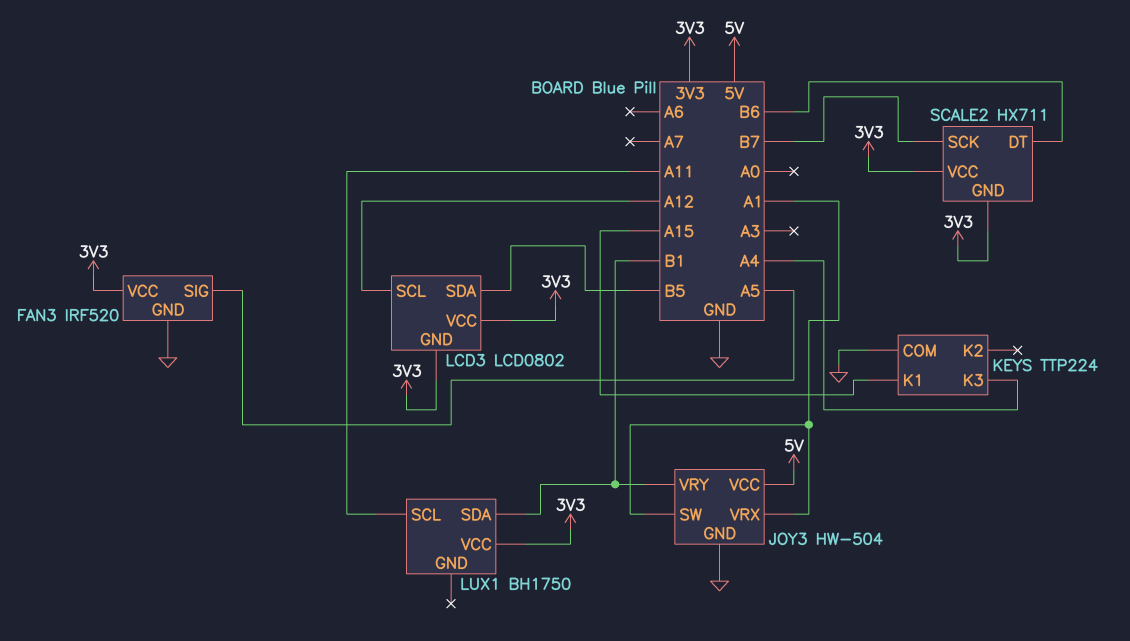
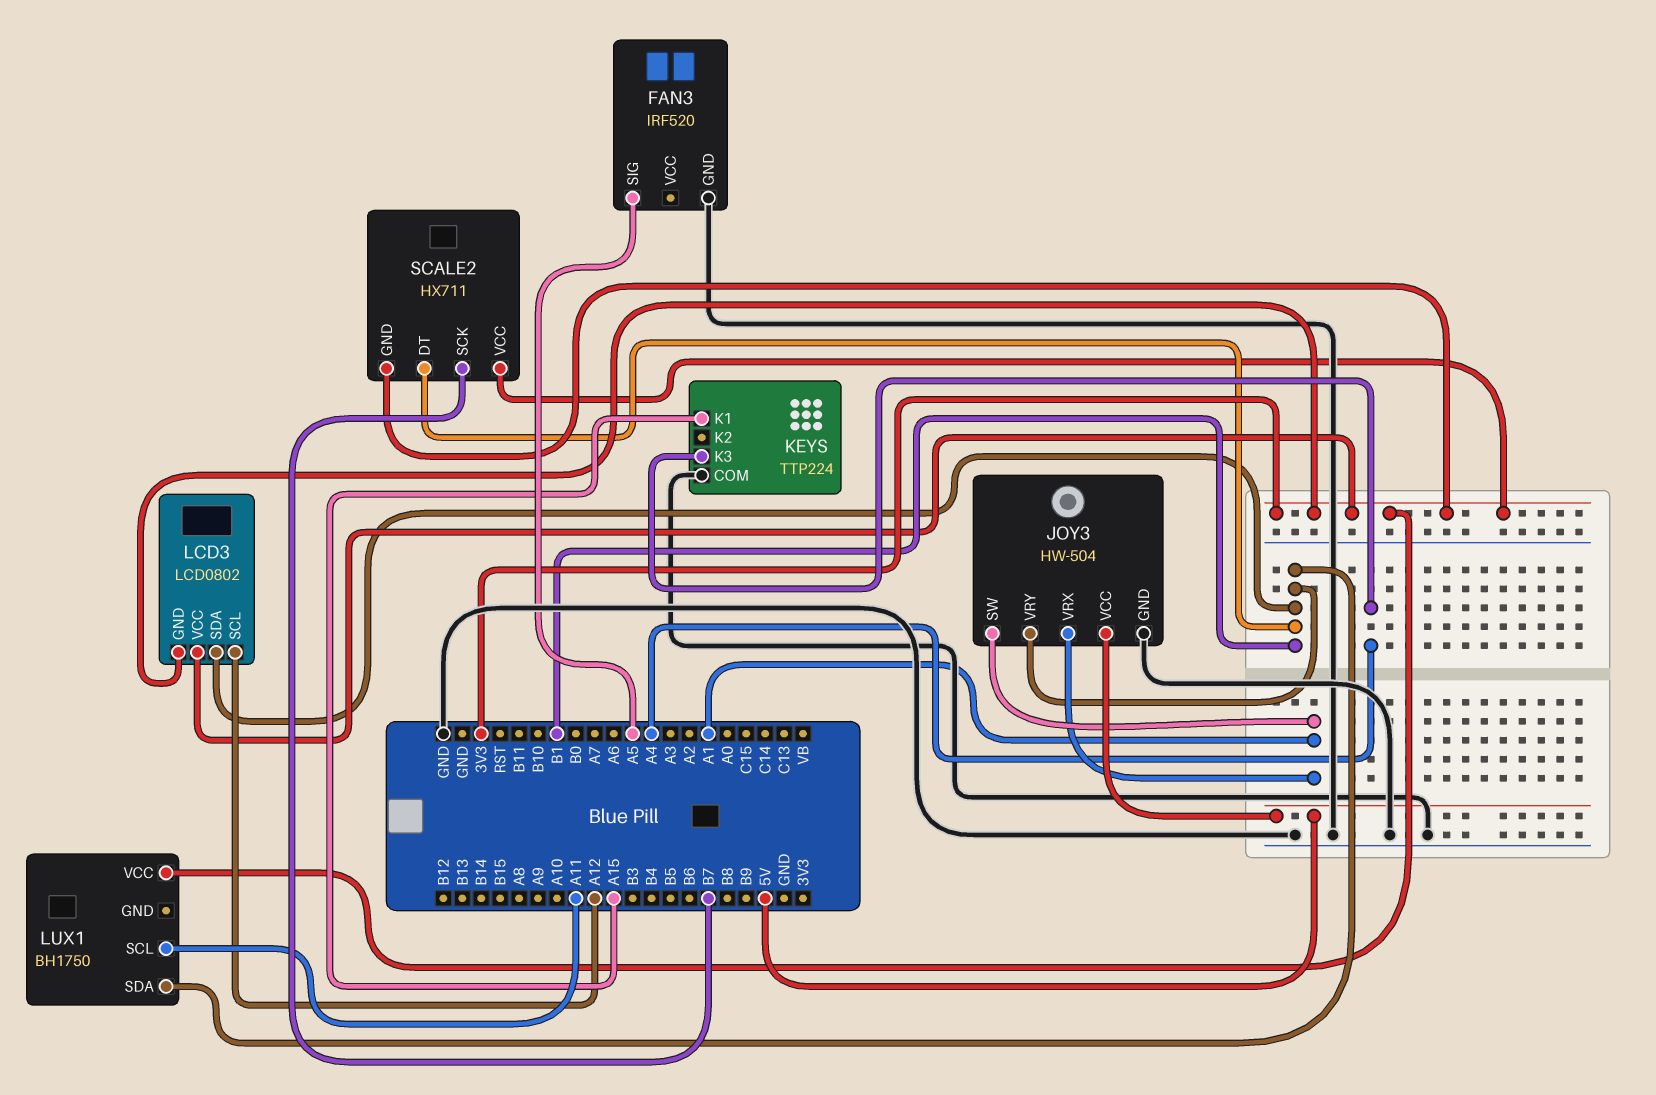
FAN3 pin VCC: 3V3 -> none
LCD3 pin SDA: B5 -> B1
SCALE2 pin DT: B6 -> B1

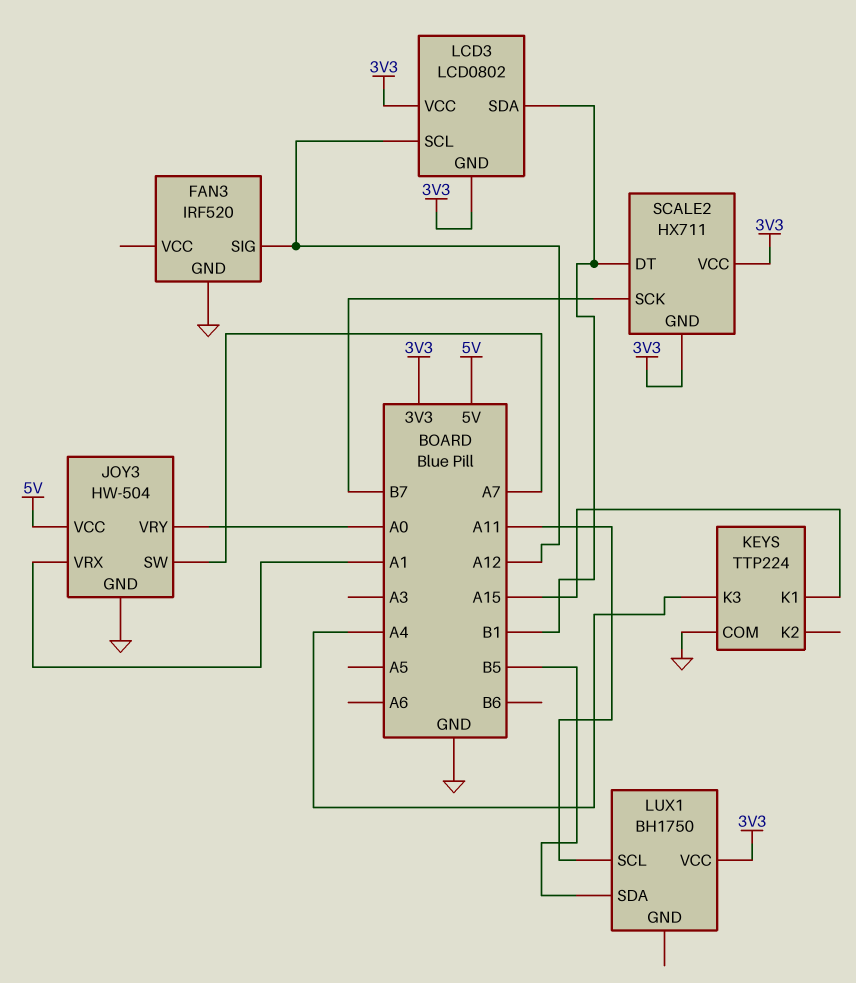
FAN3 pin SIG: A5 -> A12
JOY3 pin SW: A1 -> A7
JOY3 pin VRY: B1 -> A0
LUX1 pin SDA: B1 -> B5

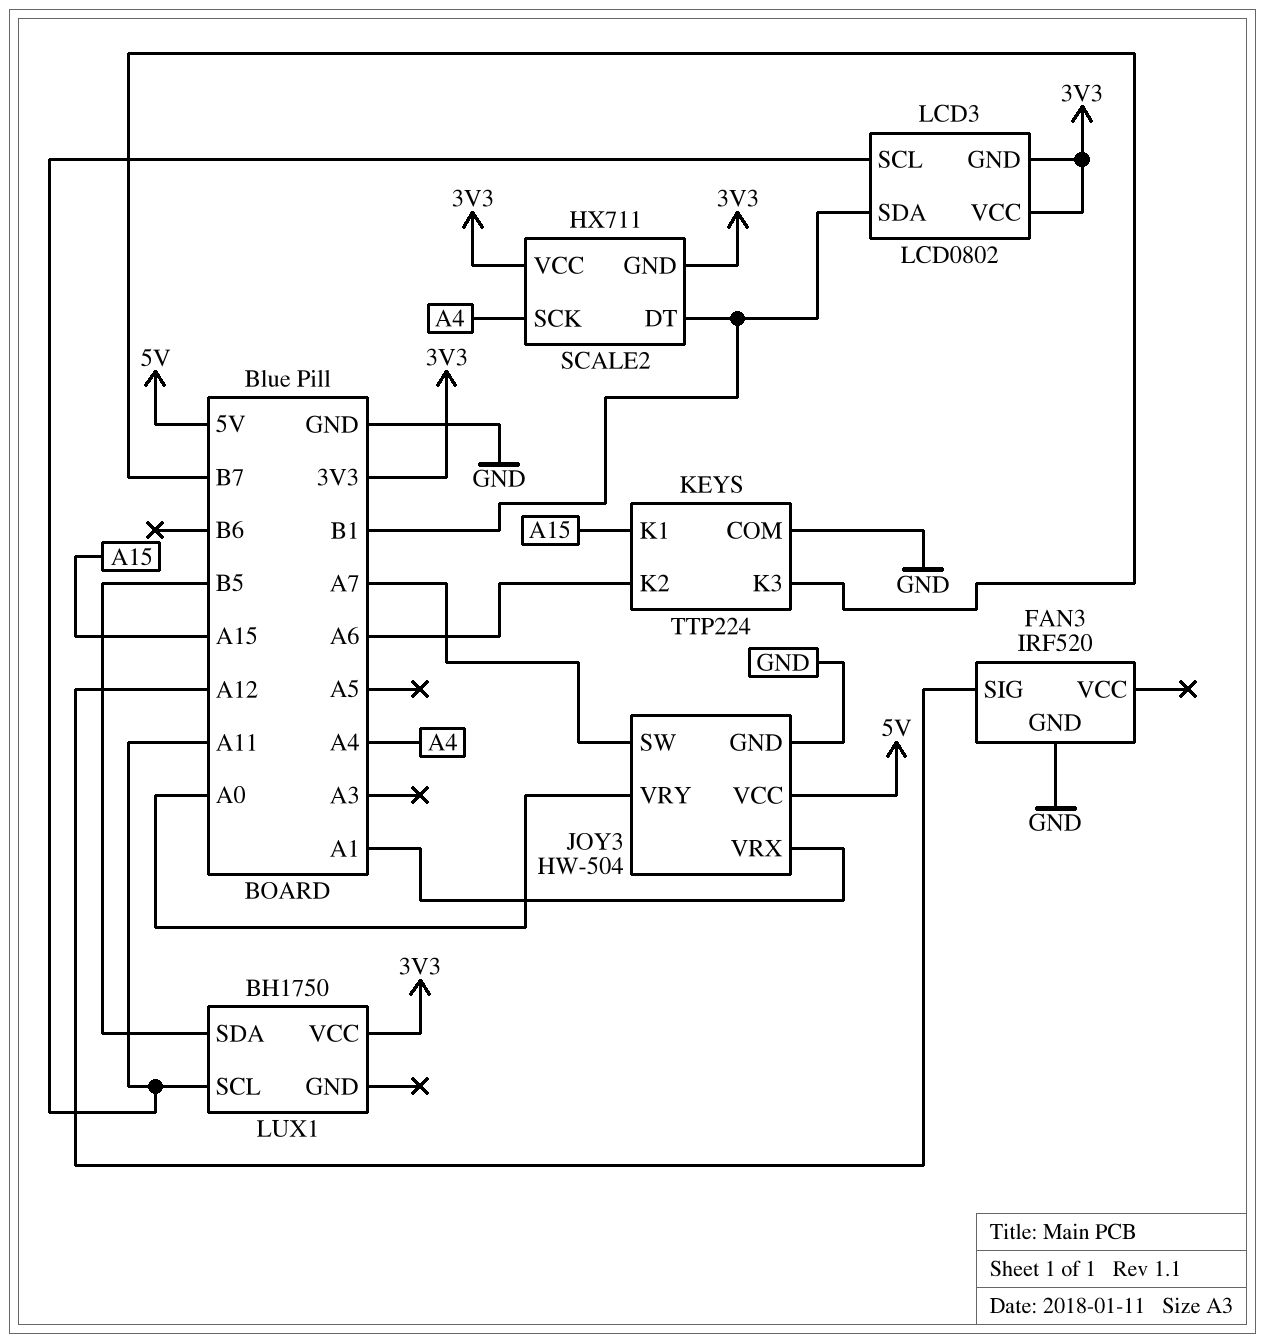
KEYS pin K2: none -> A6
KEYS pin K3: A4 -> B7
LCD3 pin SCL: A12 -> A11
SCALE2 pin SCK: B7 -> A4

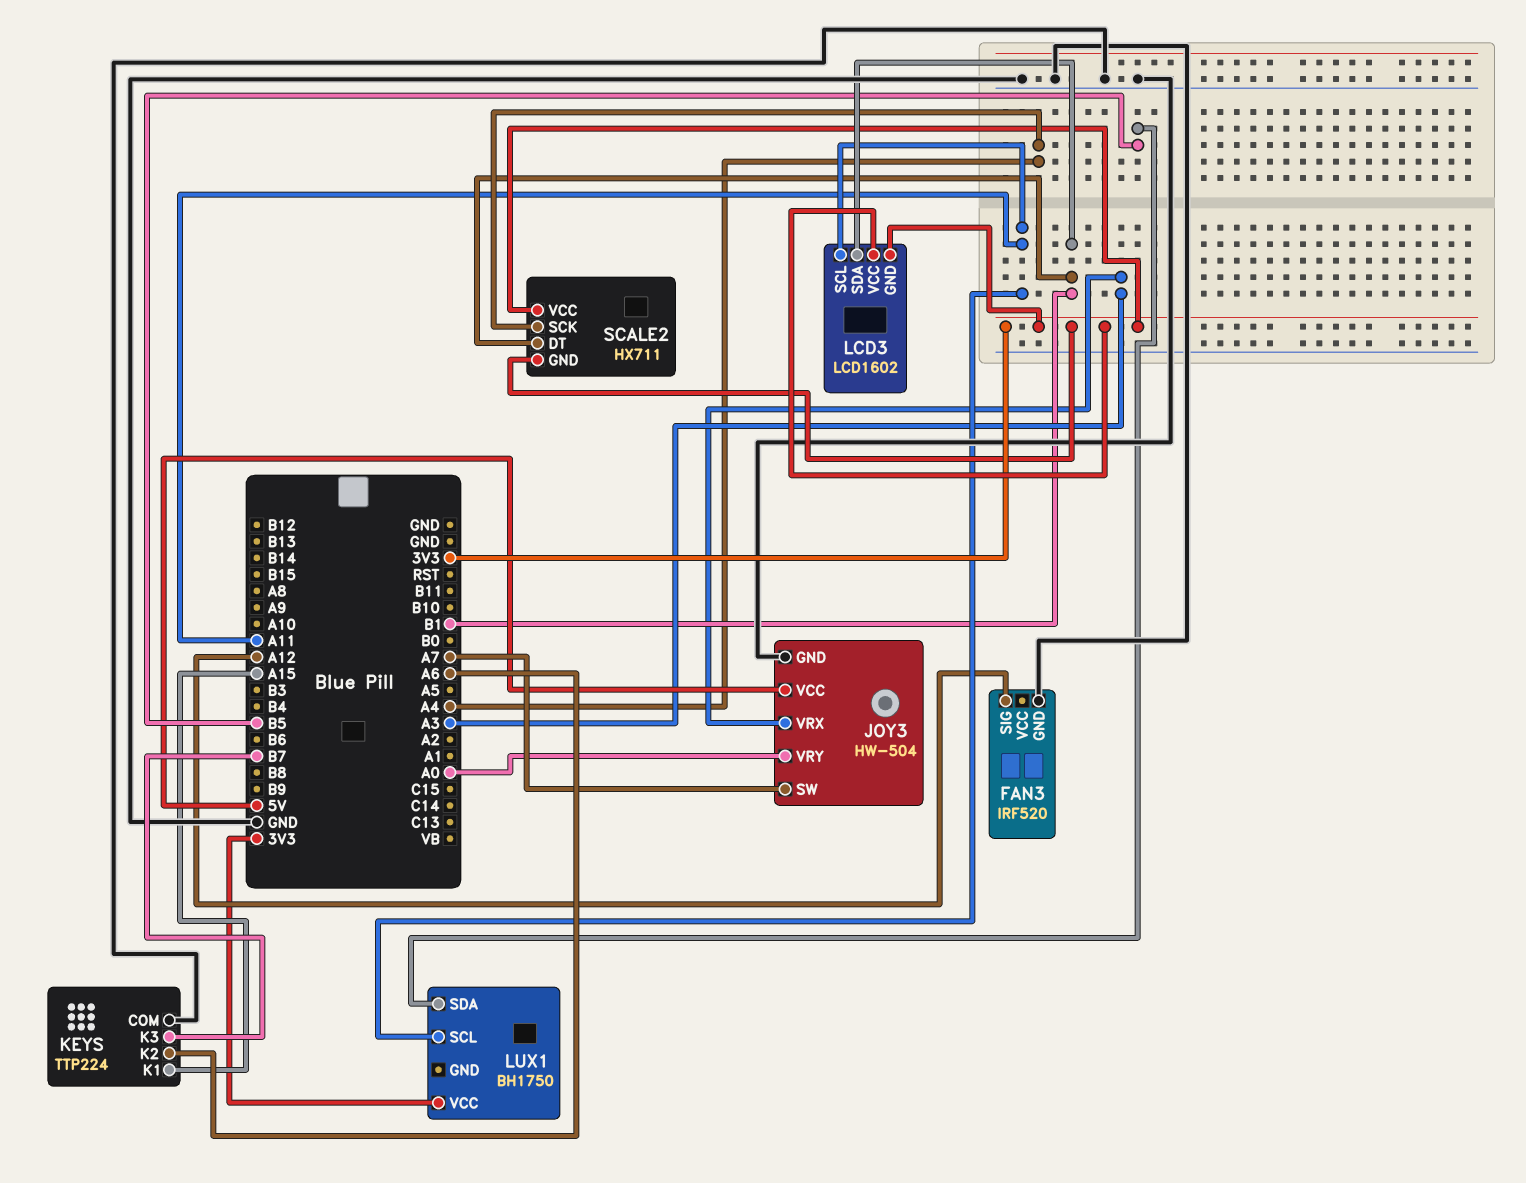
JOY3 pin VRX: A1 -> A3
LCD3: LCD0802 -> LCD1602

